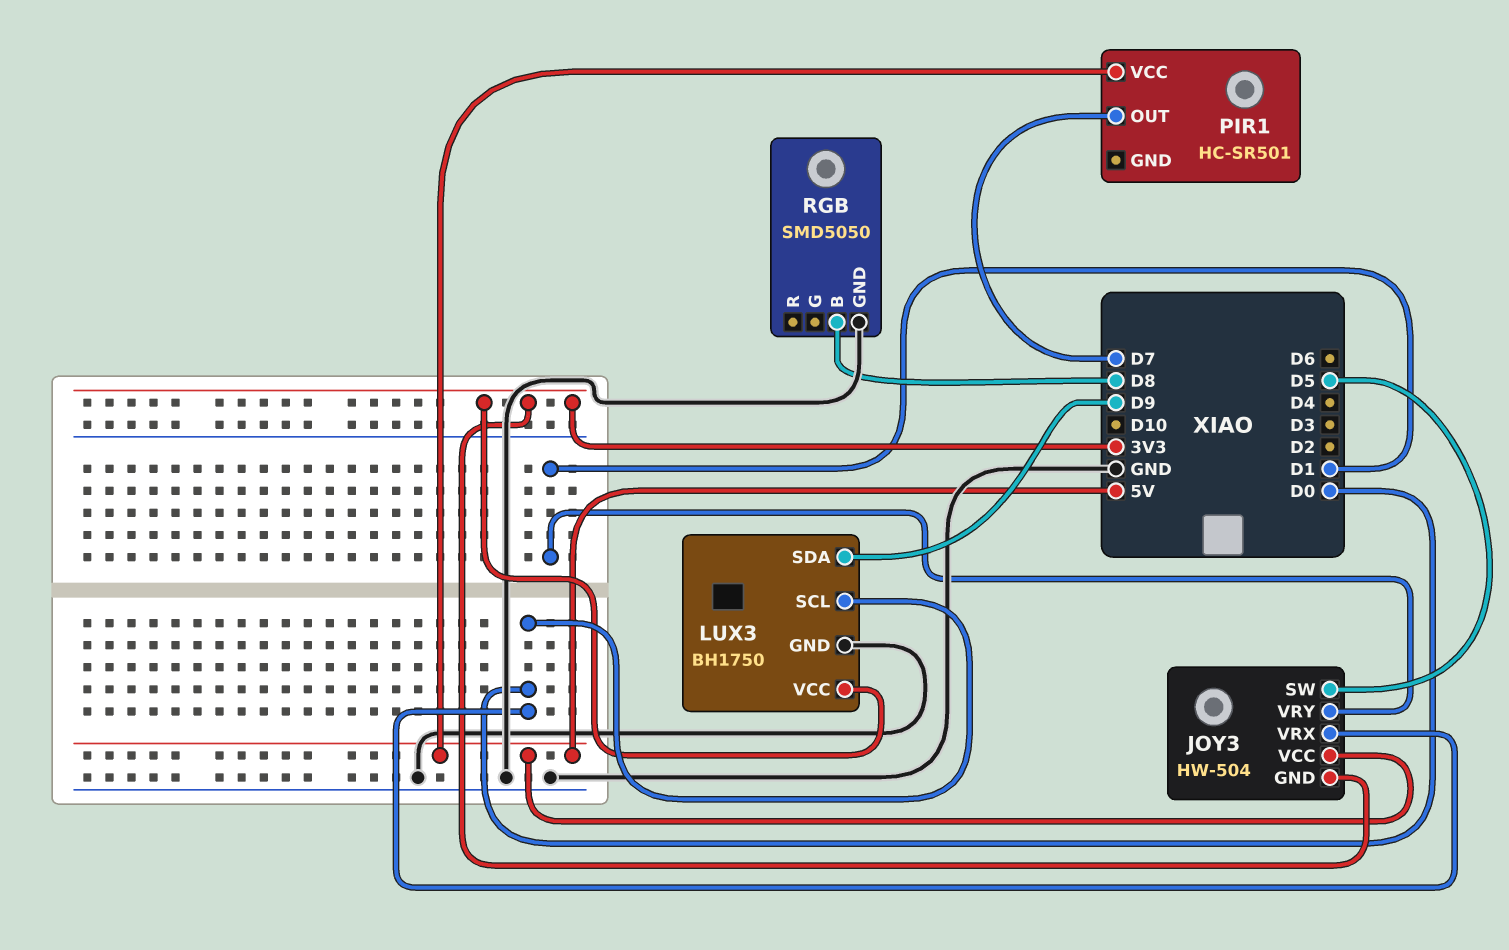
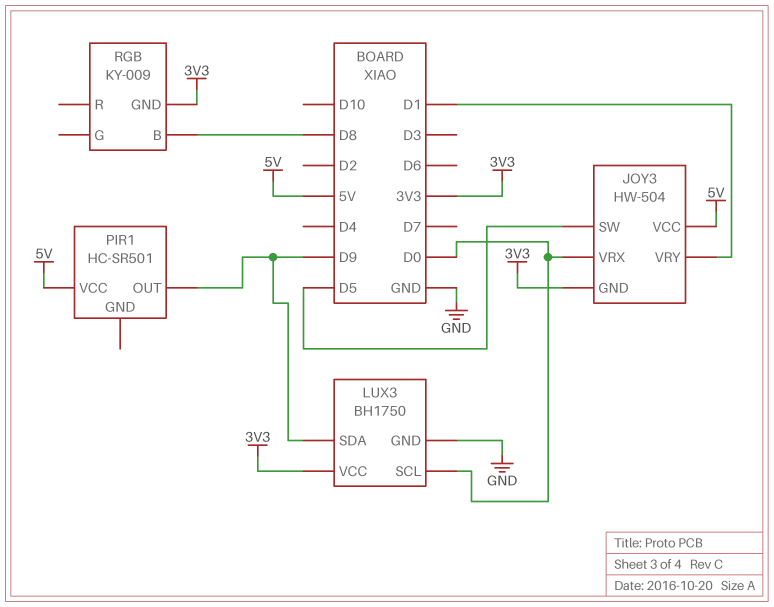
PIR1 pin OUT: D7 -> D9
RGB: SMD5050 -> KY-009
RGB pin GND: GND -> 3V3

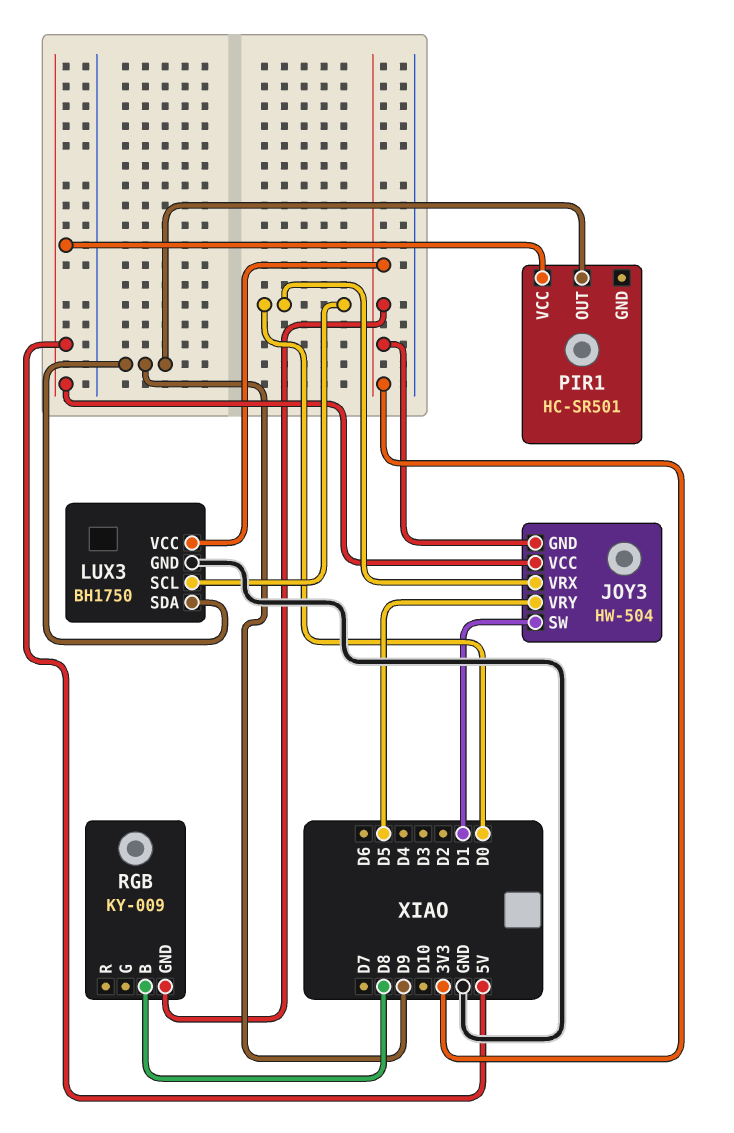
JOY3 pin SW: D5 -> D1
JOY3 pin VRY: D1 -> D5

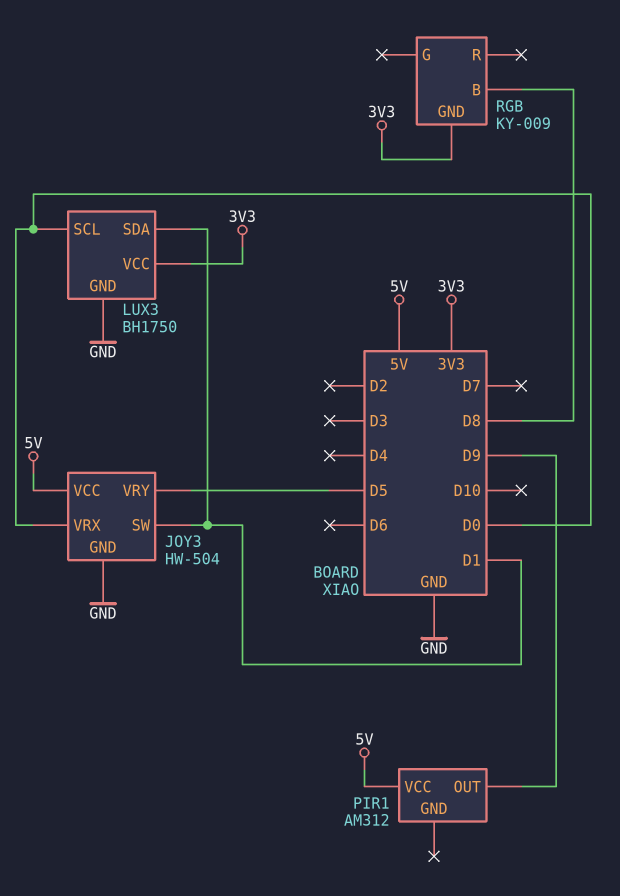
JOY3 pin GND: 3V3 -> GND
LUX3 pin SDA: D9 -> D1
PIR1: HC-SR501 -> AM312

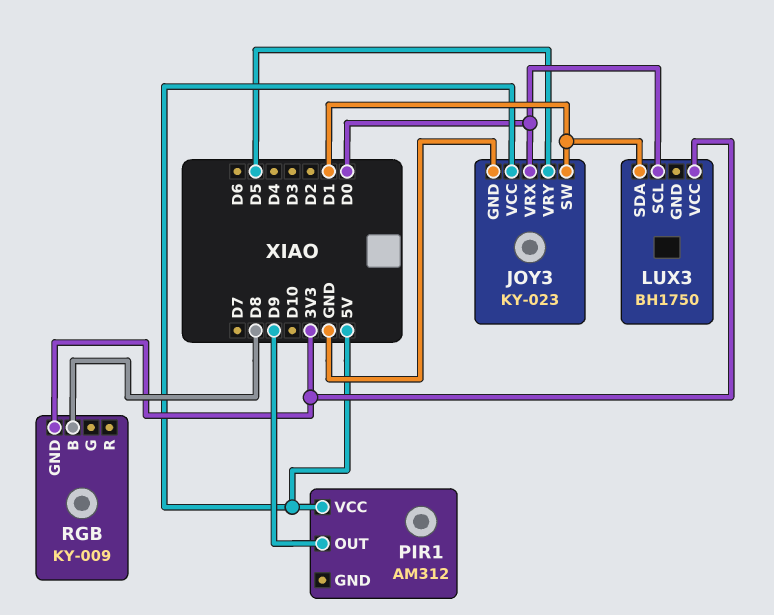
JOY3: HW-504 -> KY-023
LUX3 pin GND: GND -> none

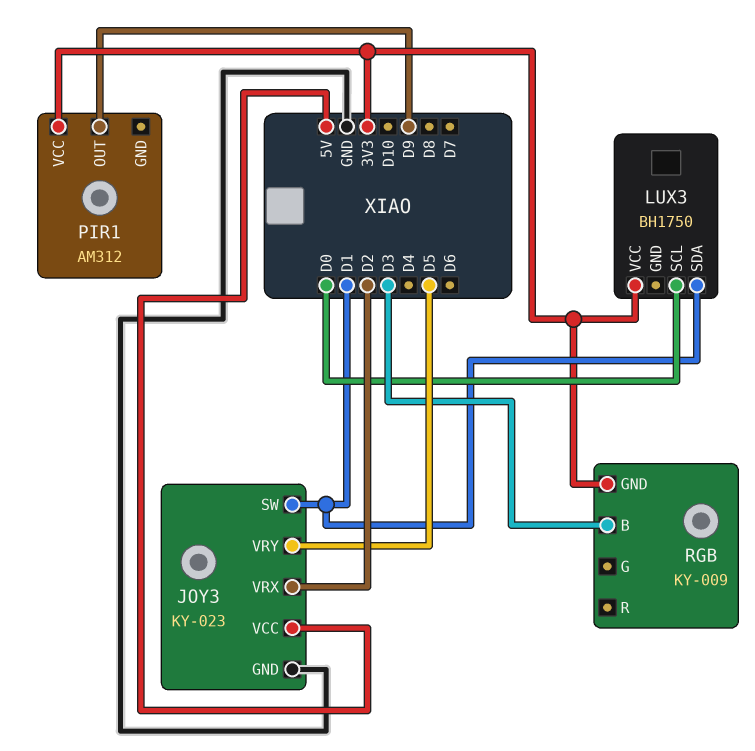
JOY3 pin VRX: D0 -> D2
PIR1 pin VCC: 5V -> 3V3
RGB pin B: D8 -> D3

